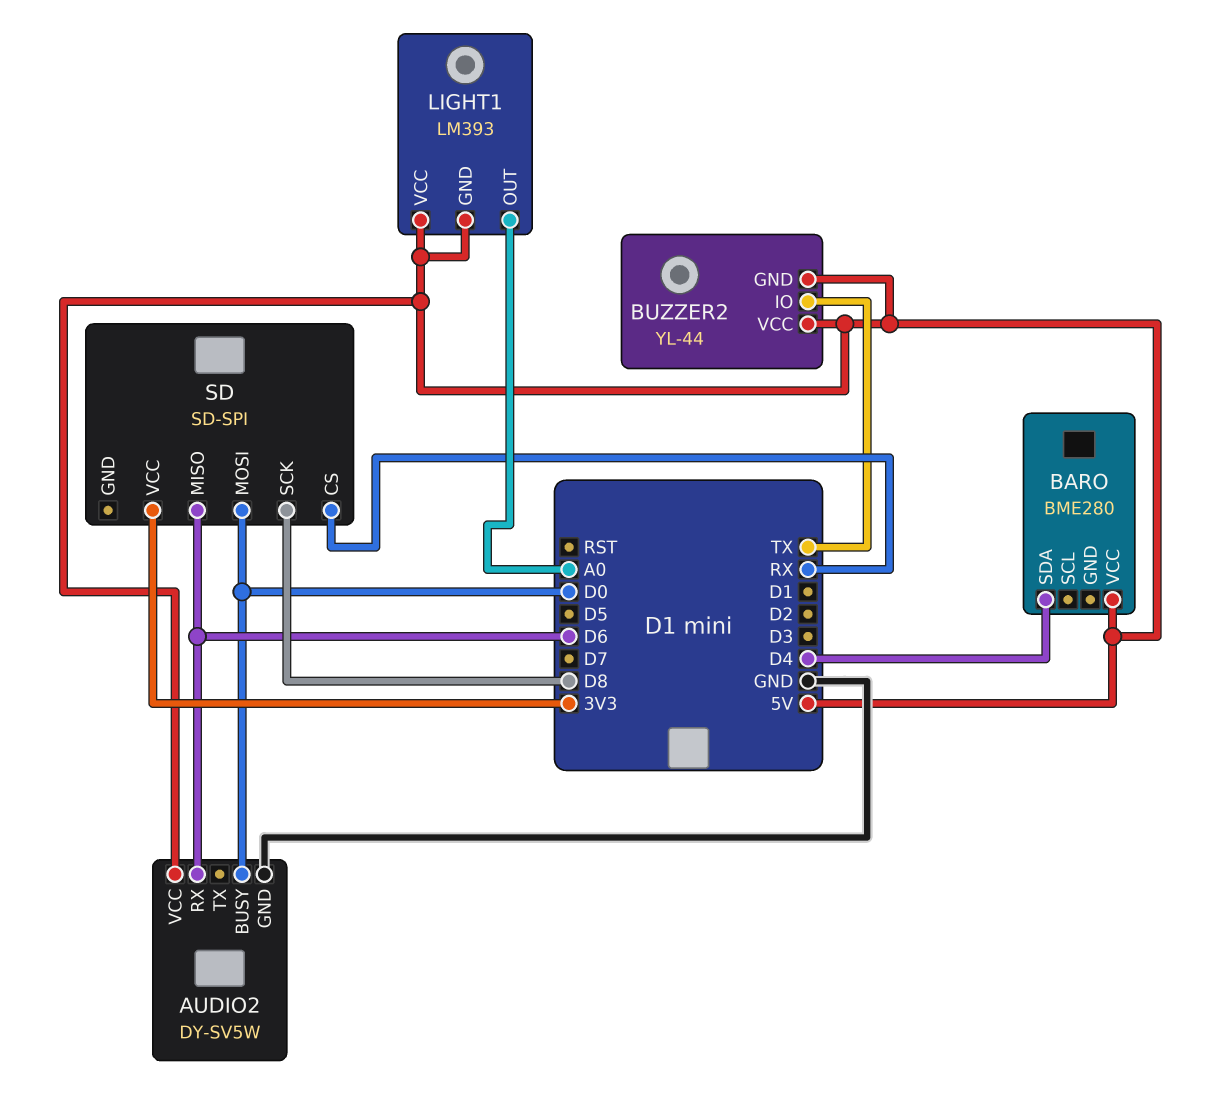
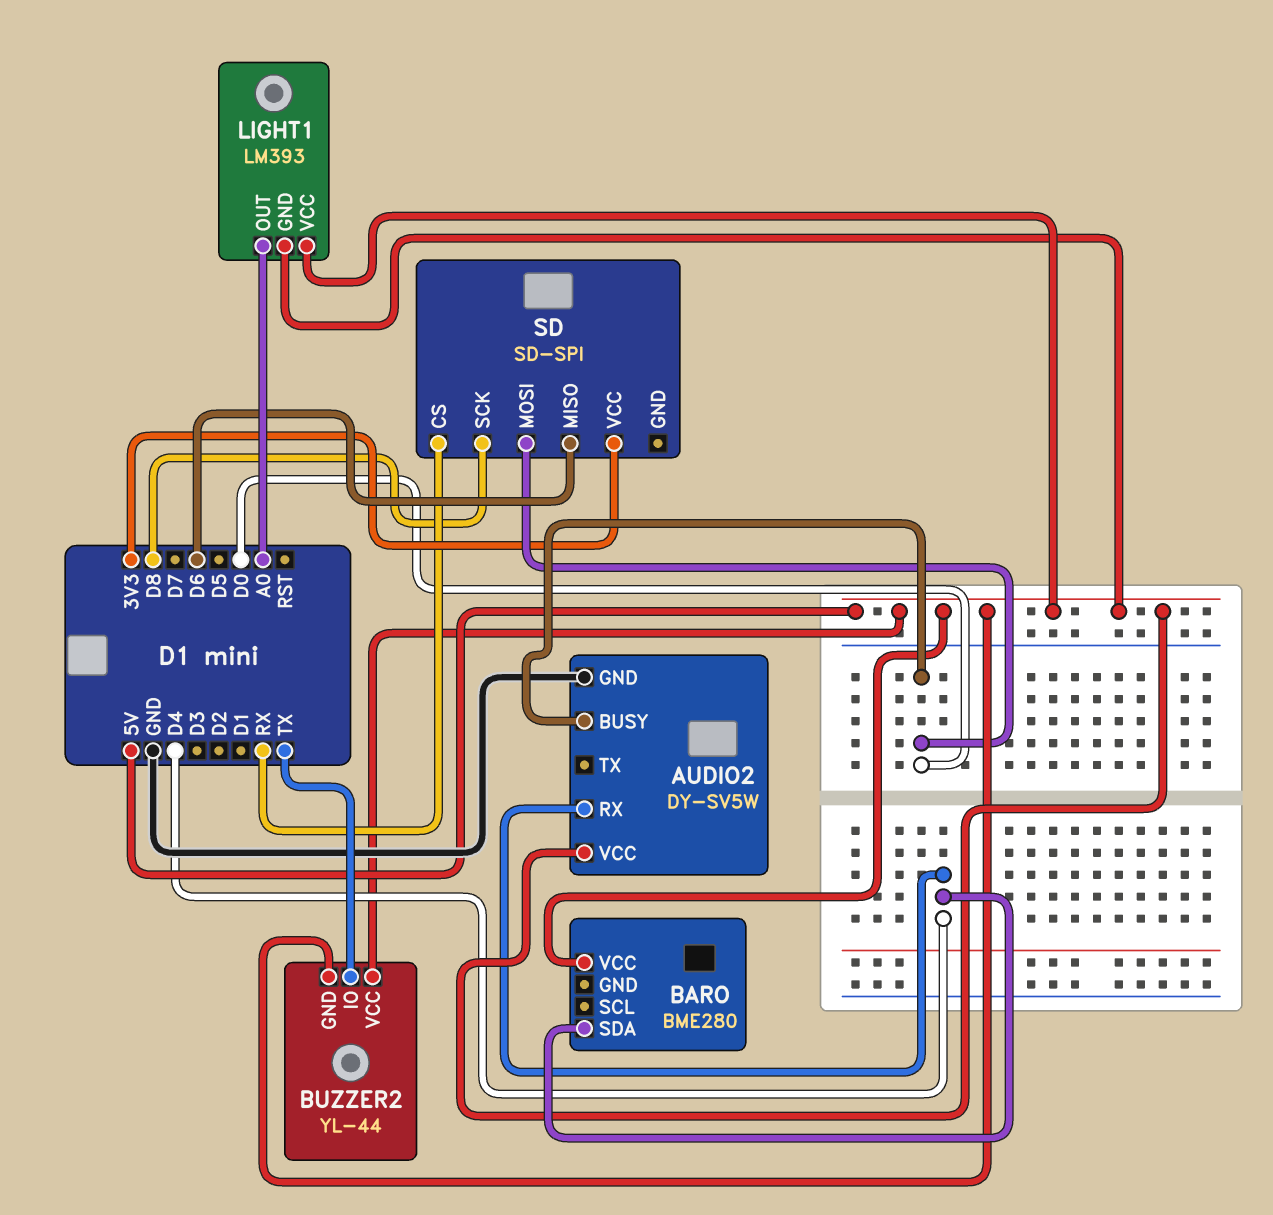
AUDIO2 pin RX: D6 -> D4

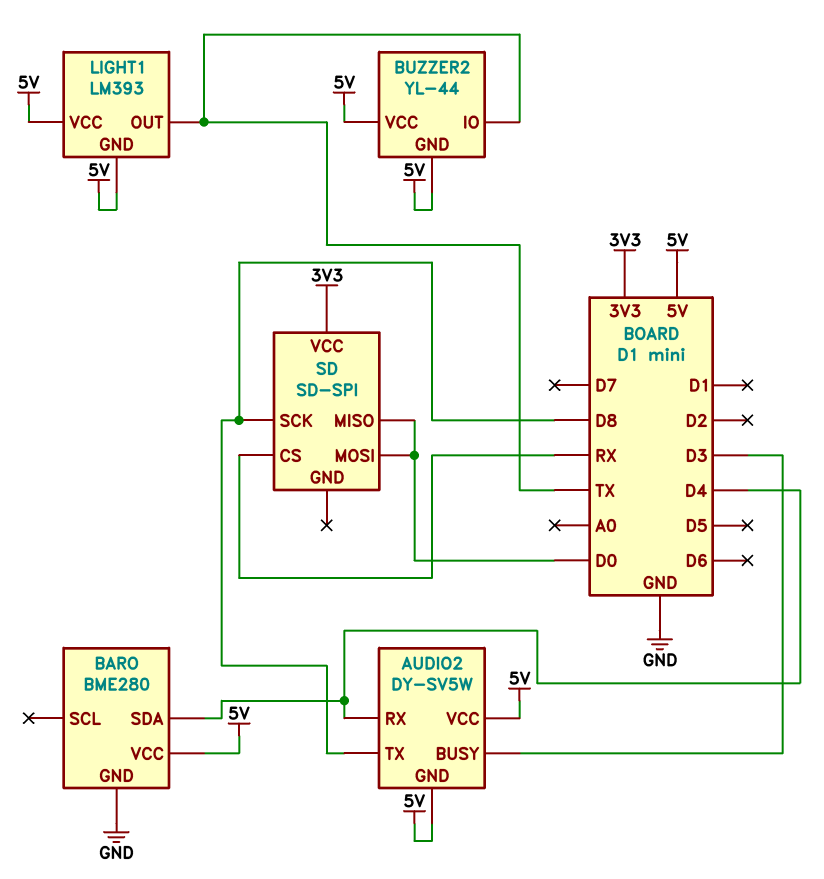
AUDIO2 pin BUSY: D0 -> D3
AUDIO2 pin GND: GND -> 5V
AUDIO2 pin TX: none -> D8
BARO pin GND: none -> GND
LIGHT1 pin OUT: A0 -> TX
SD pin MISO: D6 -> D0

